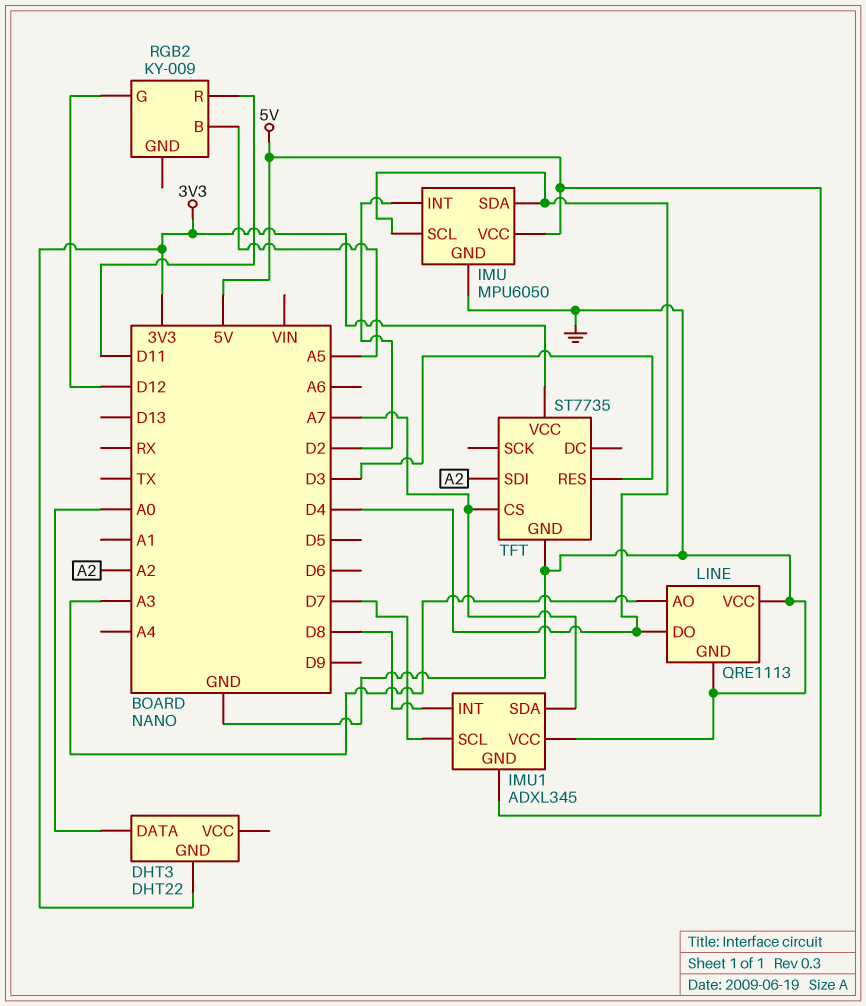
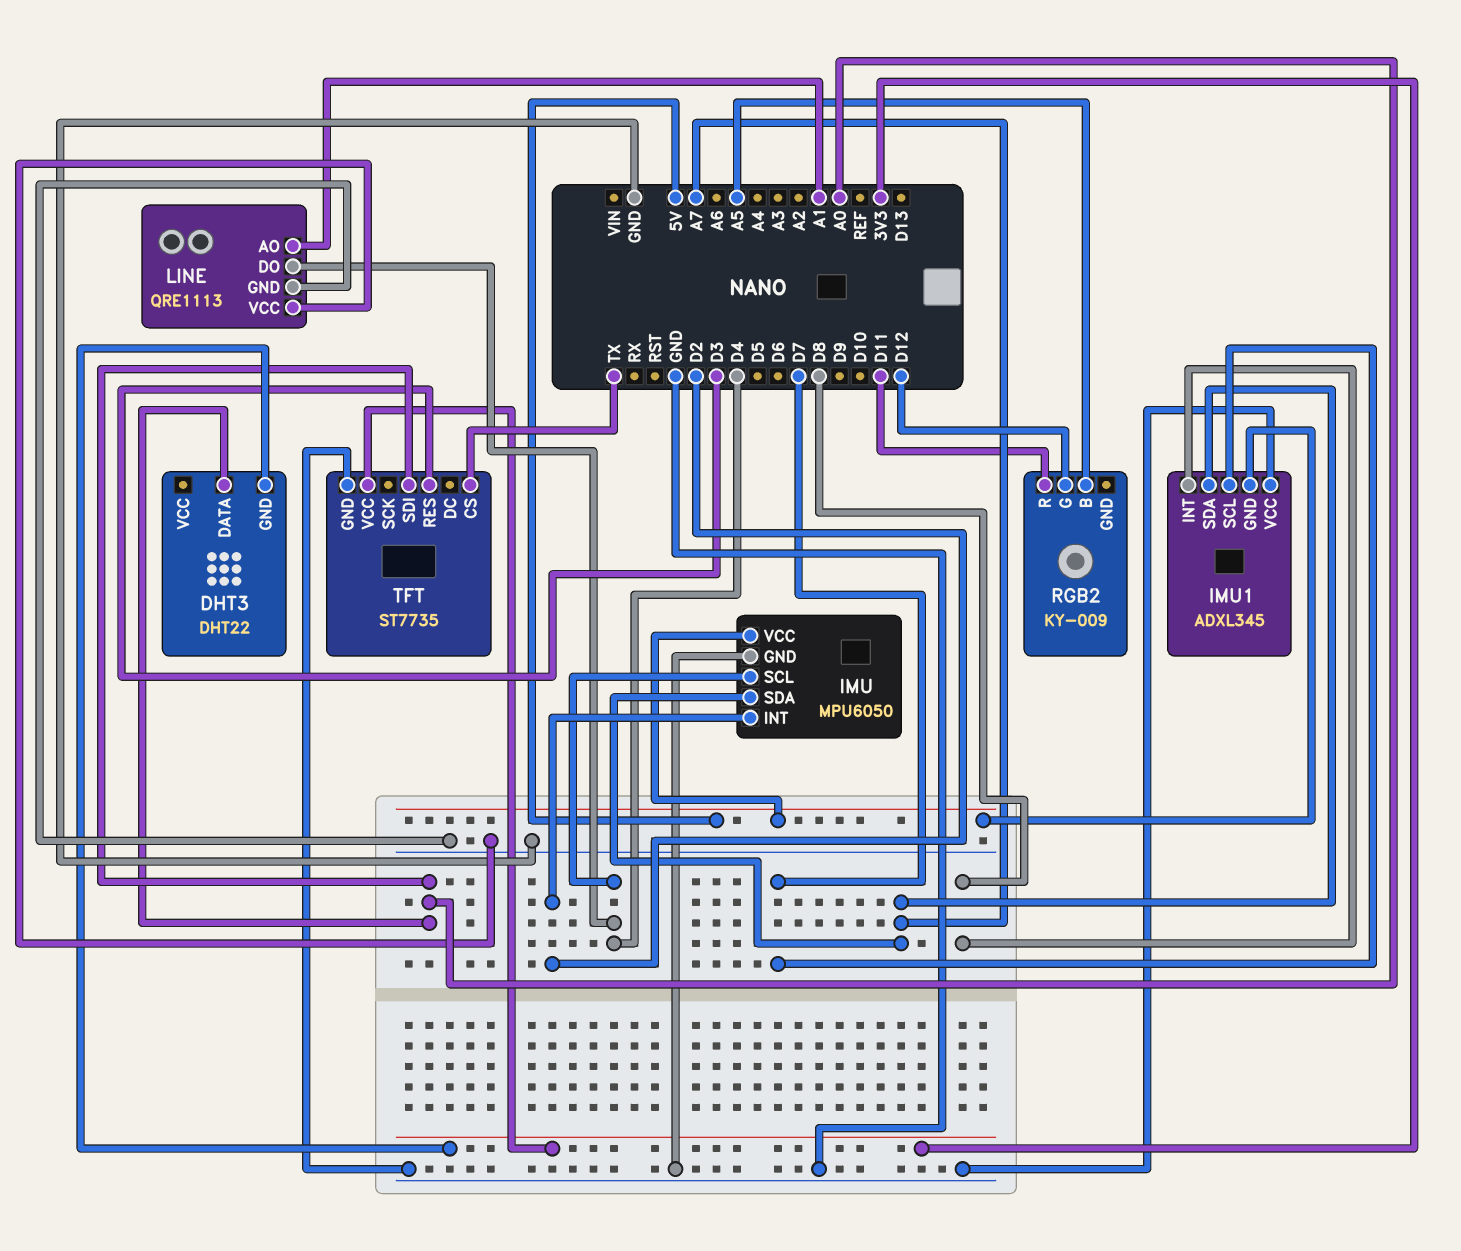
IMU pin SDA: D4 -> A7
LINE pin AO: A3 -> A1
TFT pin CS: A7 -> TX
TFT pin SDI: A2 -> A0

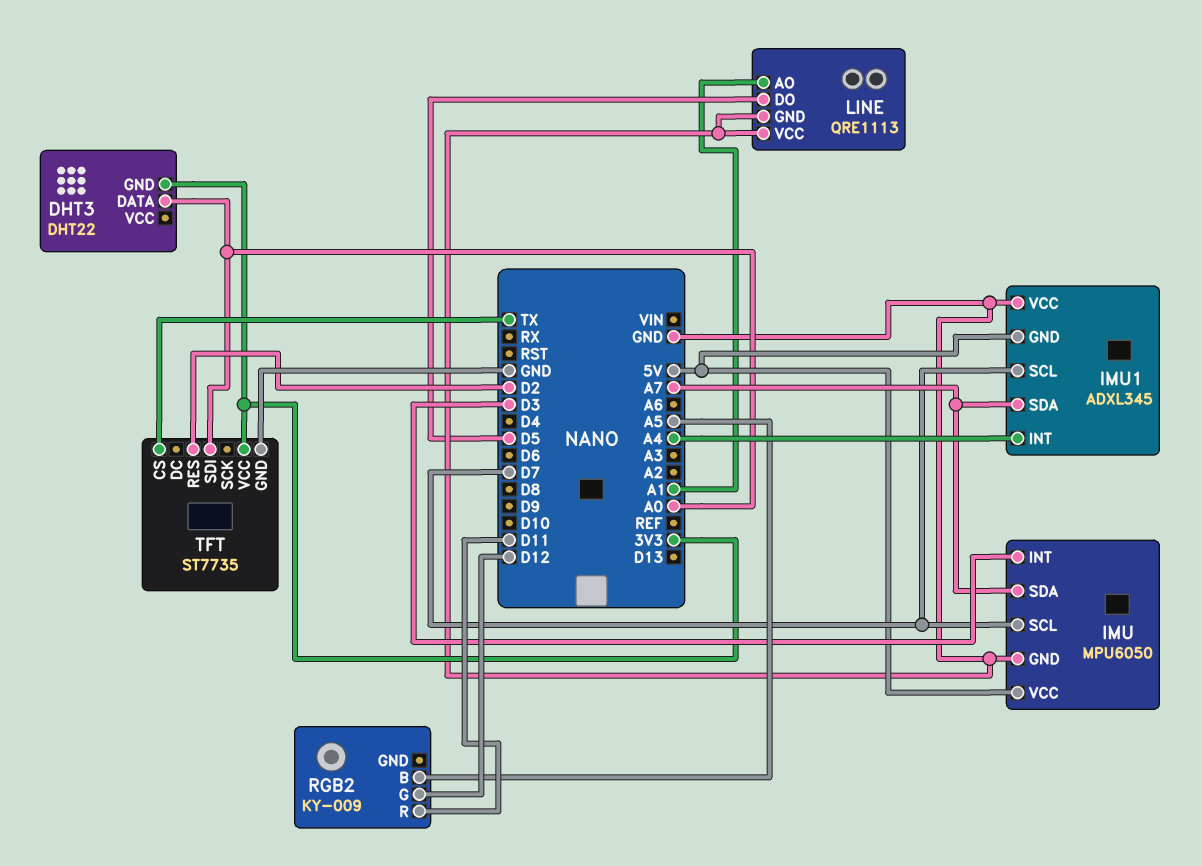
IMU pin INT: D2 -> D3
IMU pin SCL: D4 -> D7
IMU1 pin INT: D8 -> A4
LINE pin DO: D4 -> D5
TFT pin RES: D3 -> D2

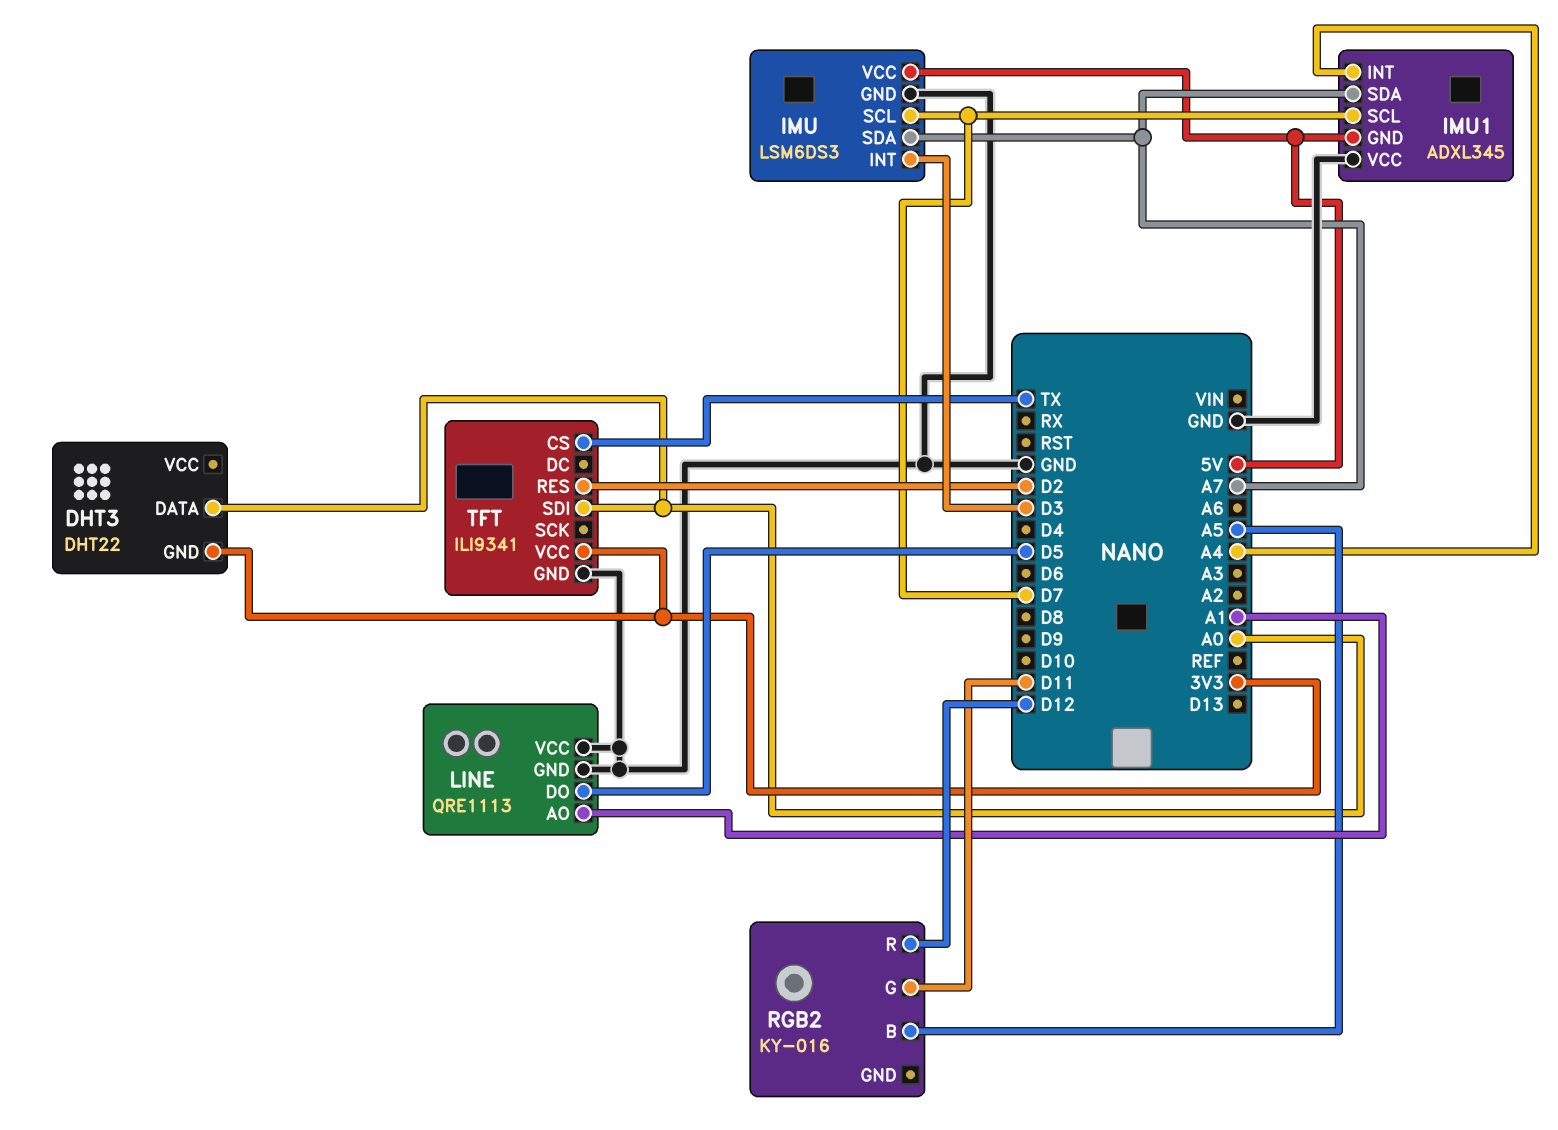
IMU: MPU6050 -> LSM6DS3
RGB2: KY-009 -> KY-016
RGB2 pin G: D12 -> D11
RGB2 pin R: D11 -> D12
TFT: ST7735 -> ILI9341

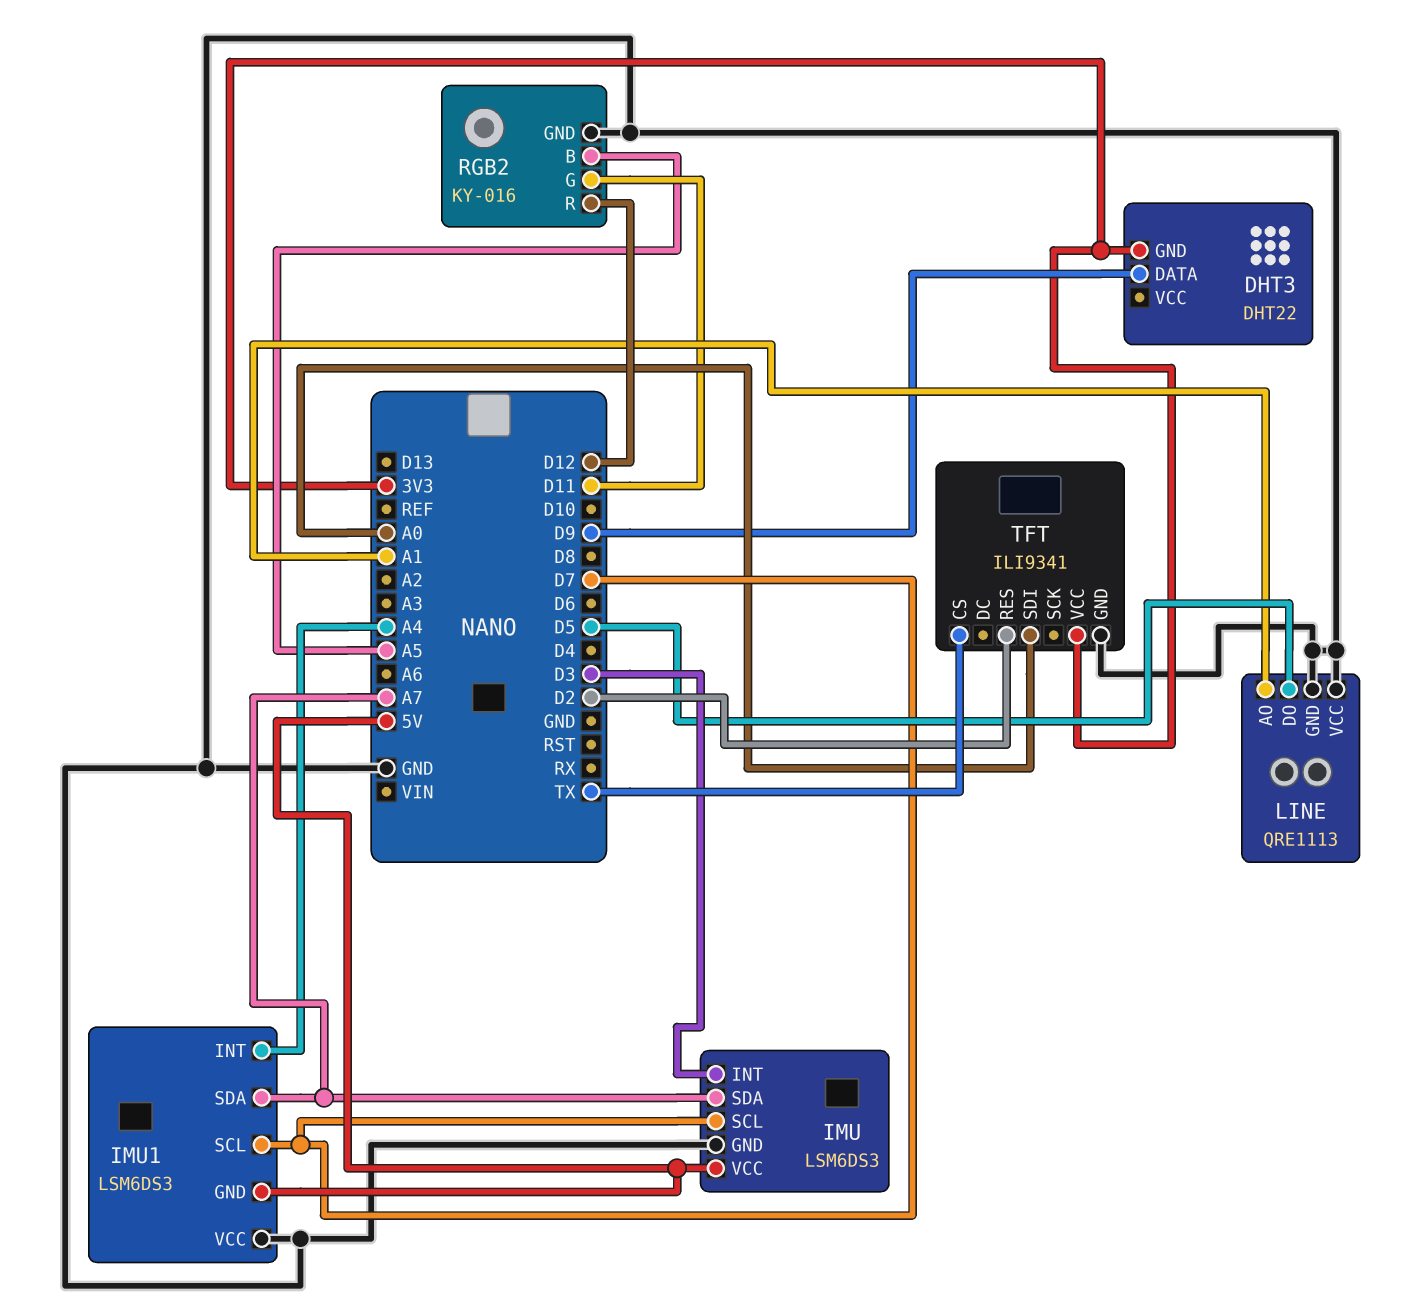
DHT3 pin DATA: A0 -> D9
IMU1: ADXL345 -> LSM6DS3
RGB2 pin GND: none -> GND

